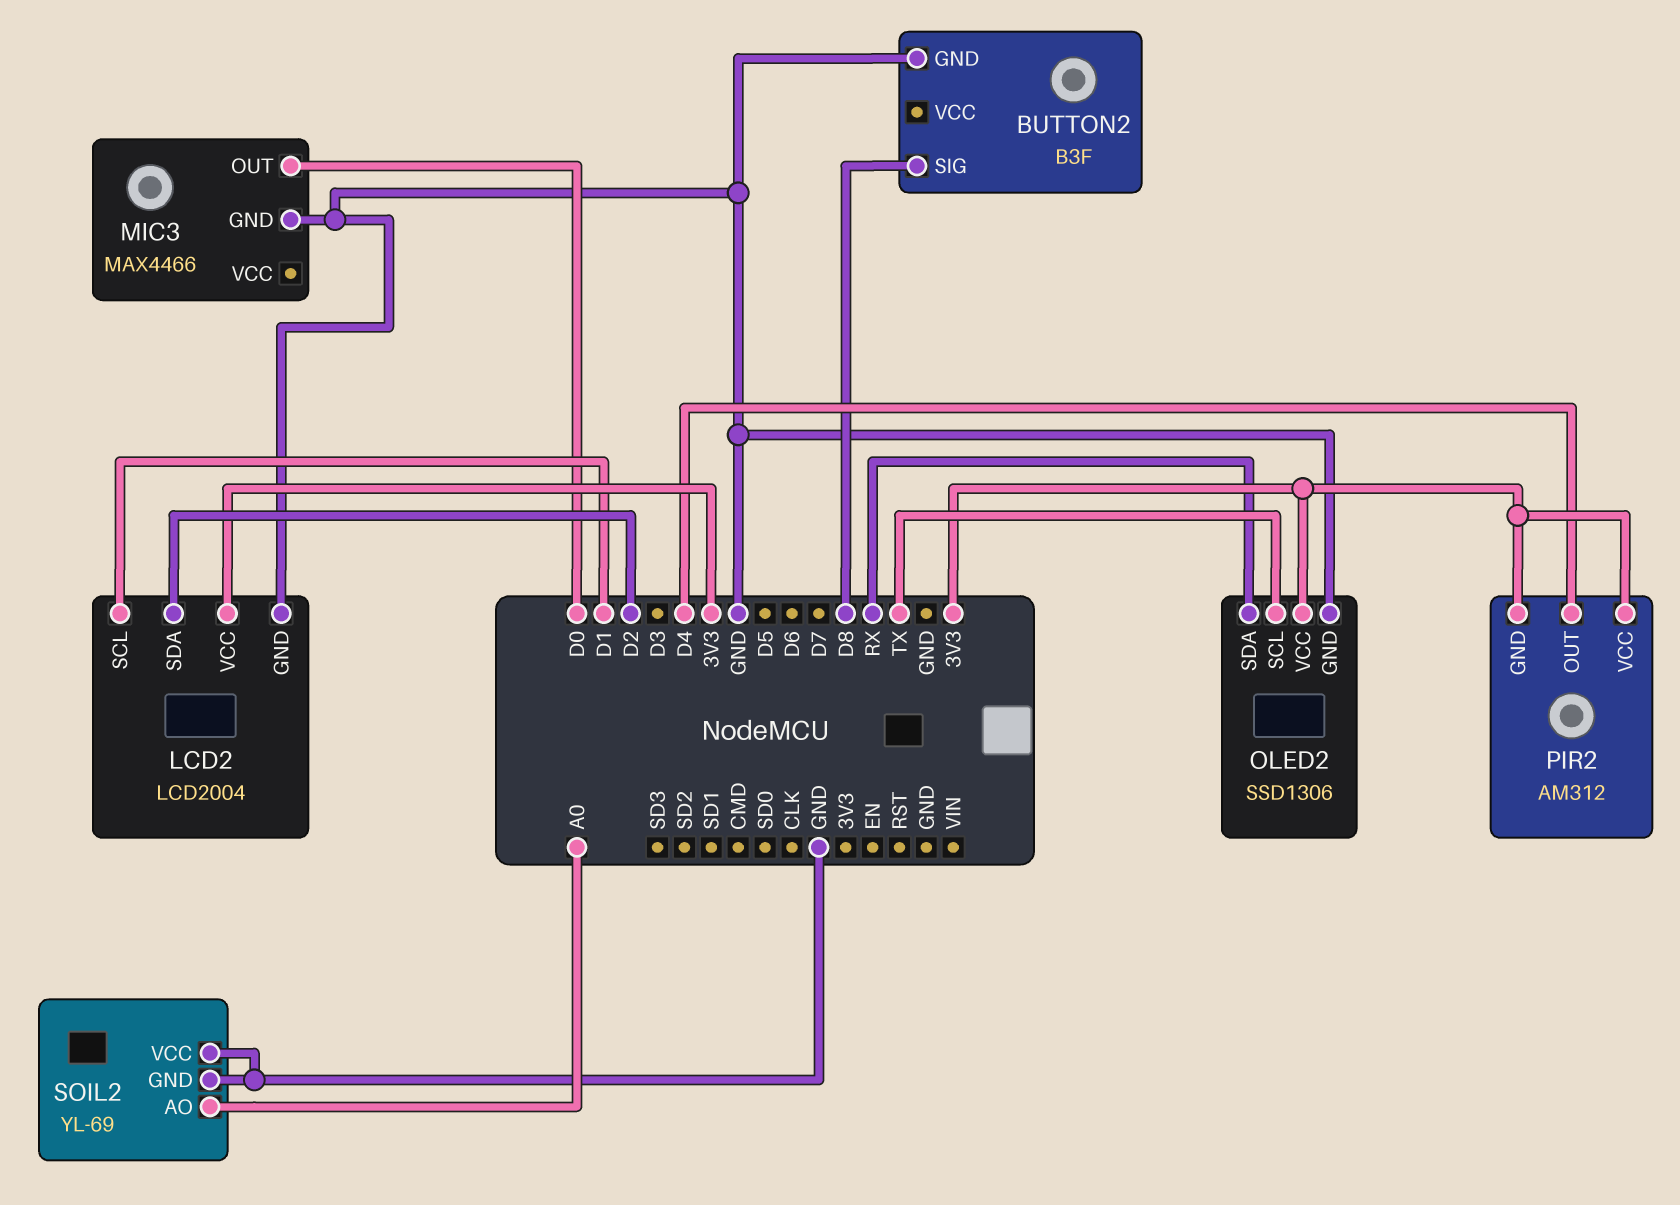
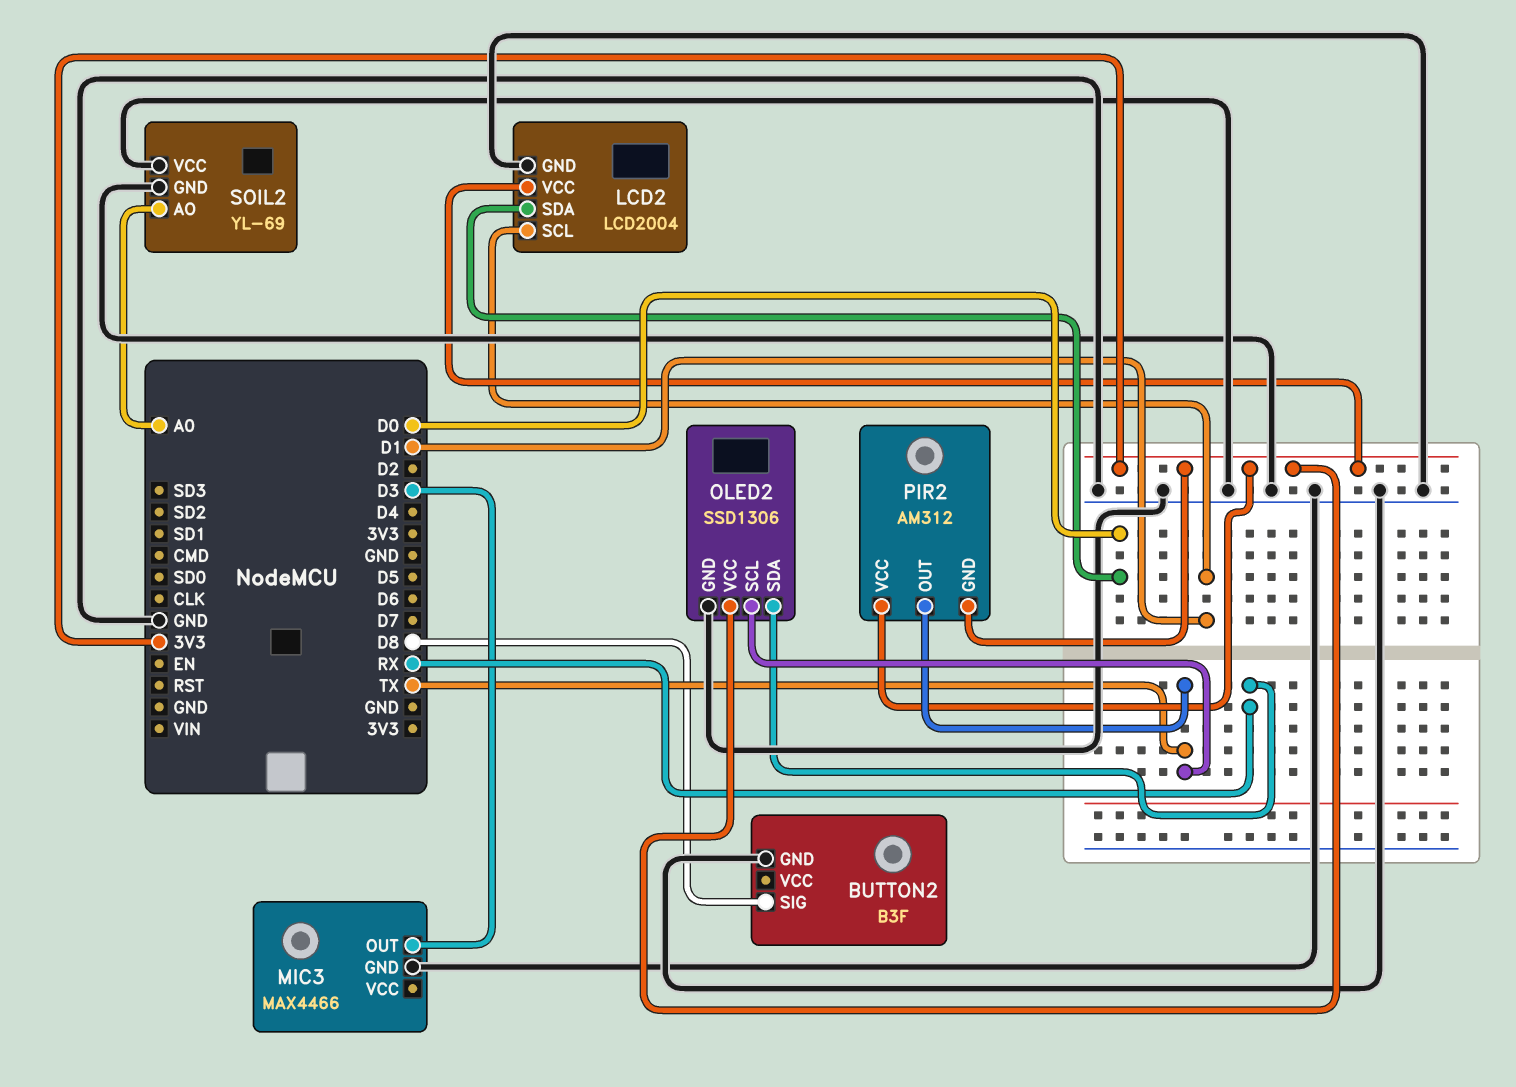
LCD2 pin SDA: D2 -> D0
MIC3 pin OUT: D0 -> D3
PIR2 pin OUT: D4 -> TX

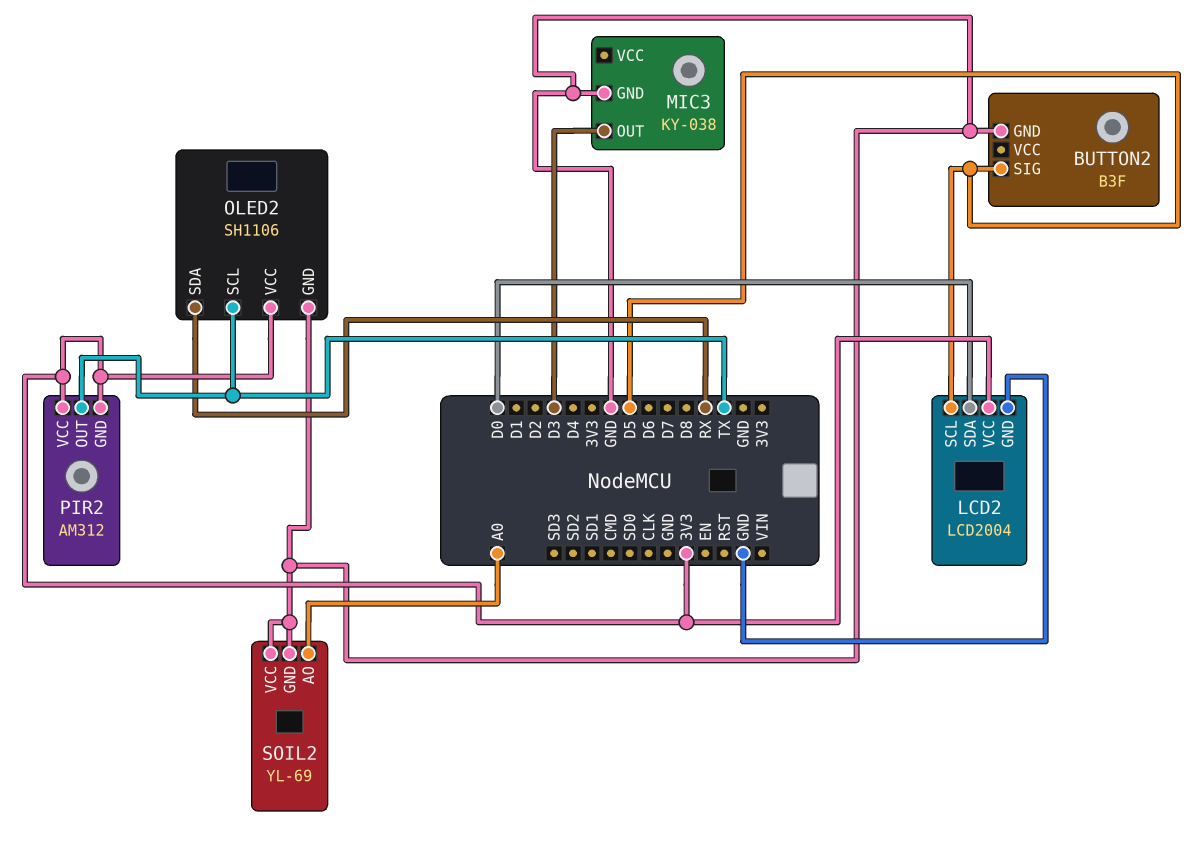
BUTTON2 pin SIG: D8 -> D5
LCD2 pin SCL: D1 -> D5
MIC3: MAX4466 -> KY-038
OLED2: SSD1306 -> SH1106

